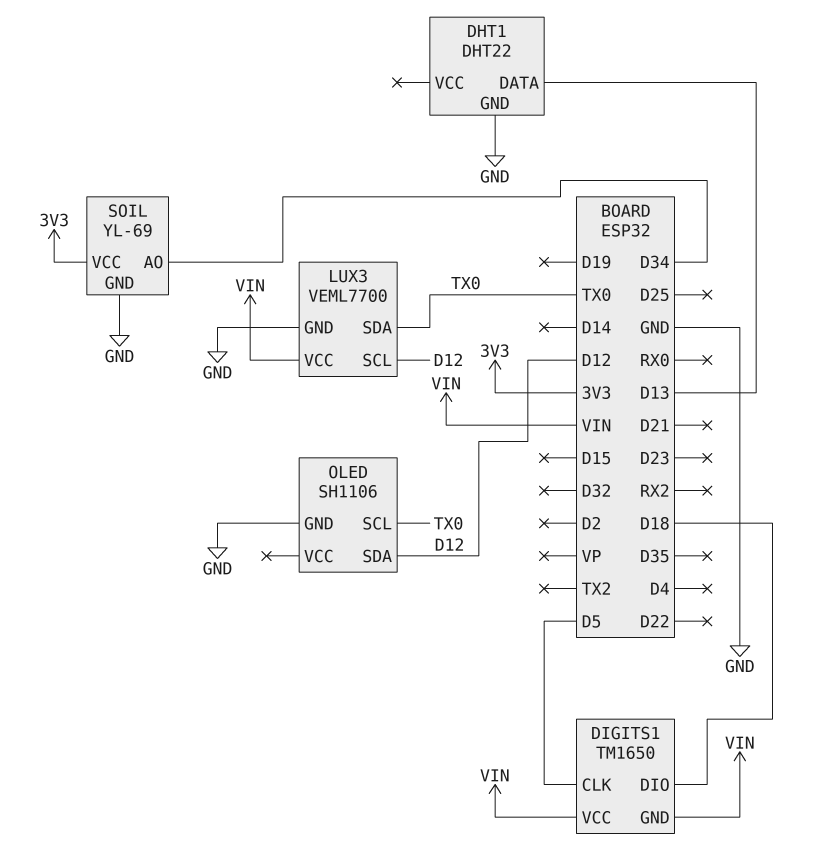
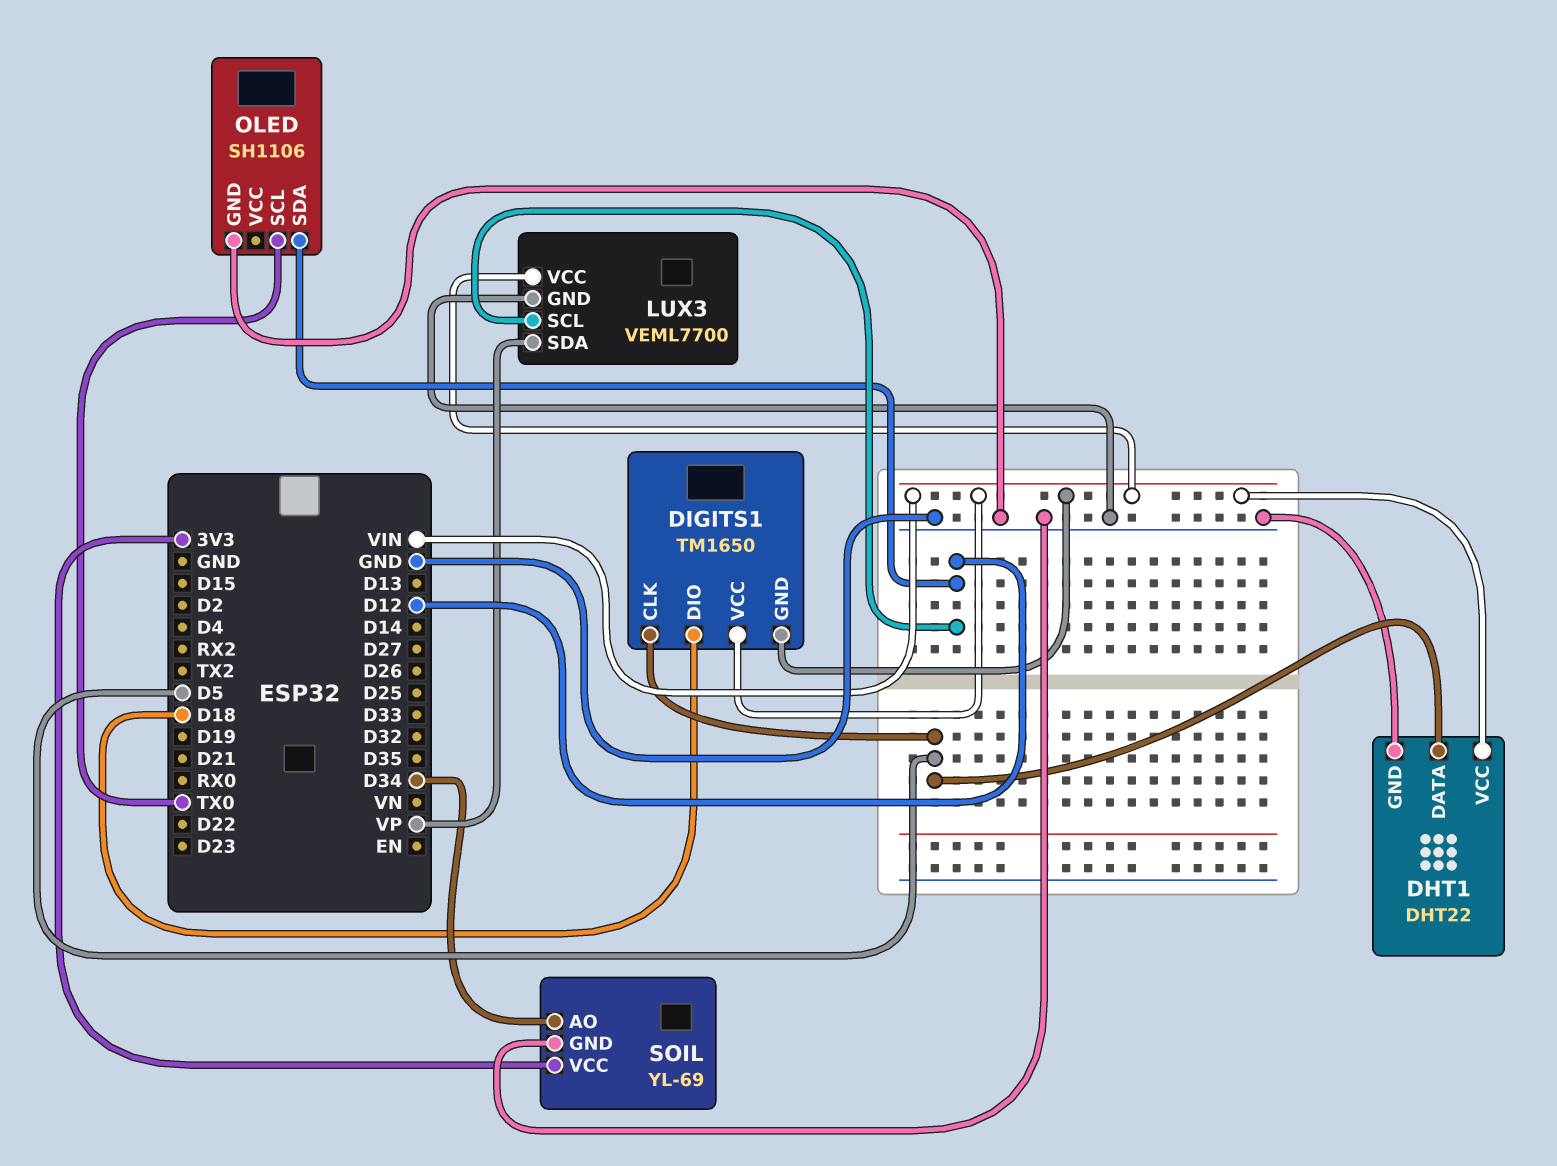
DHT1 pin DATA: D13 -> D5
DHT1 pin VCC: none -> VIN
LUX3 pin SDA: TX0 -> VP

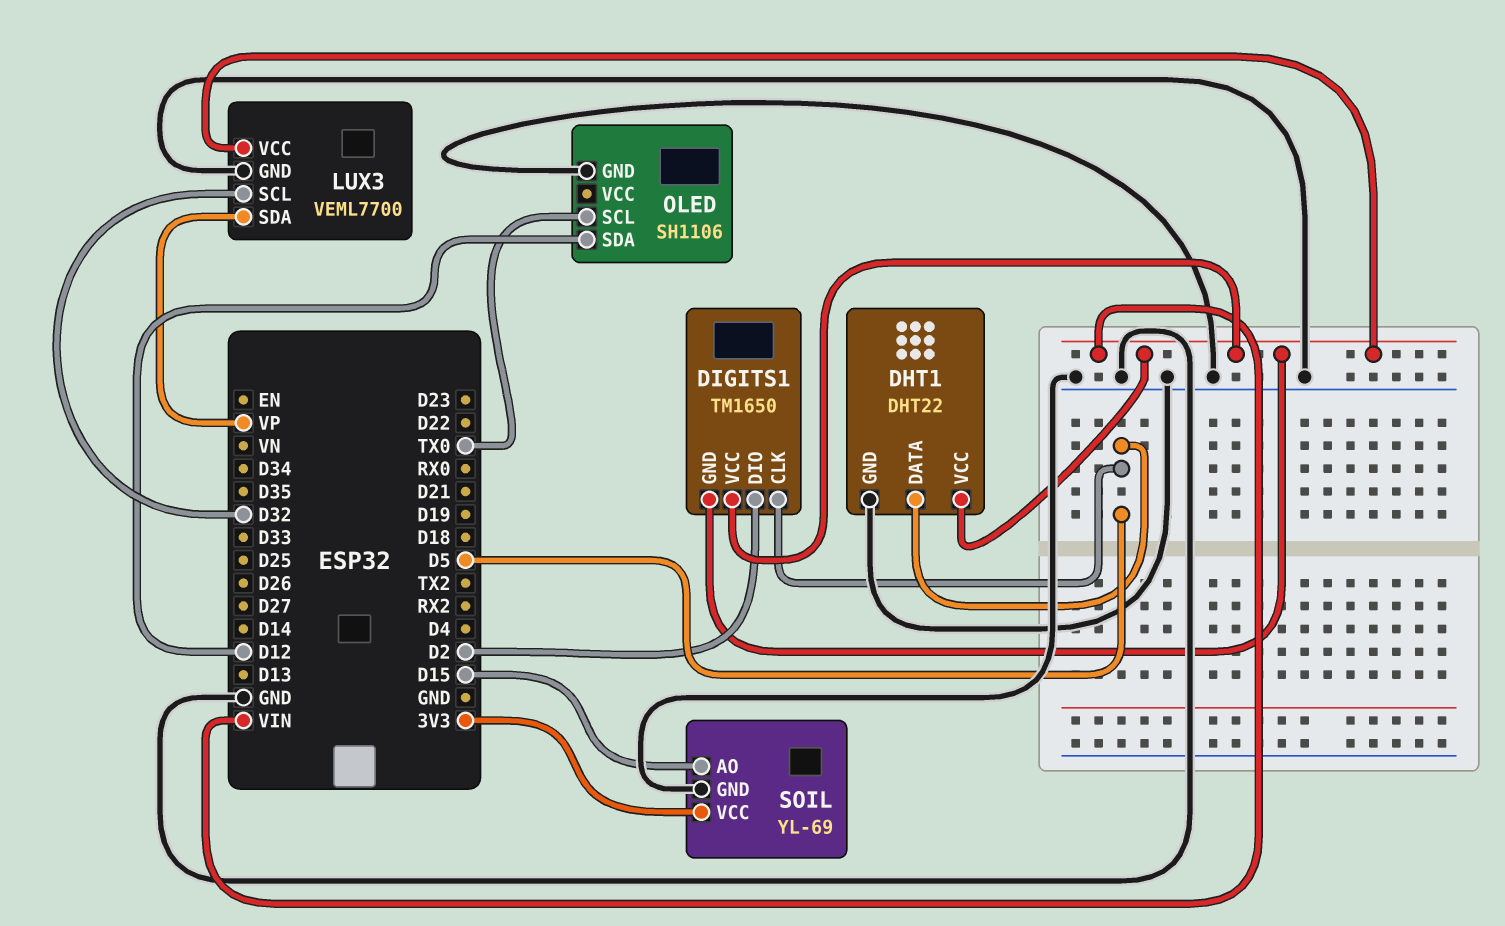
DIGITS1 pin DIO: D18 -> D2
LUX3 pin SCL: D12 -> D32
SOIL pin AO: D34 -> D15

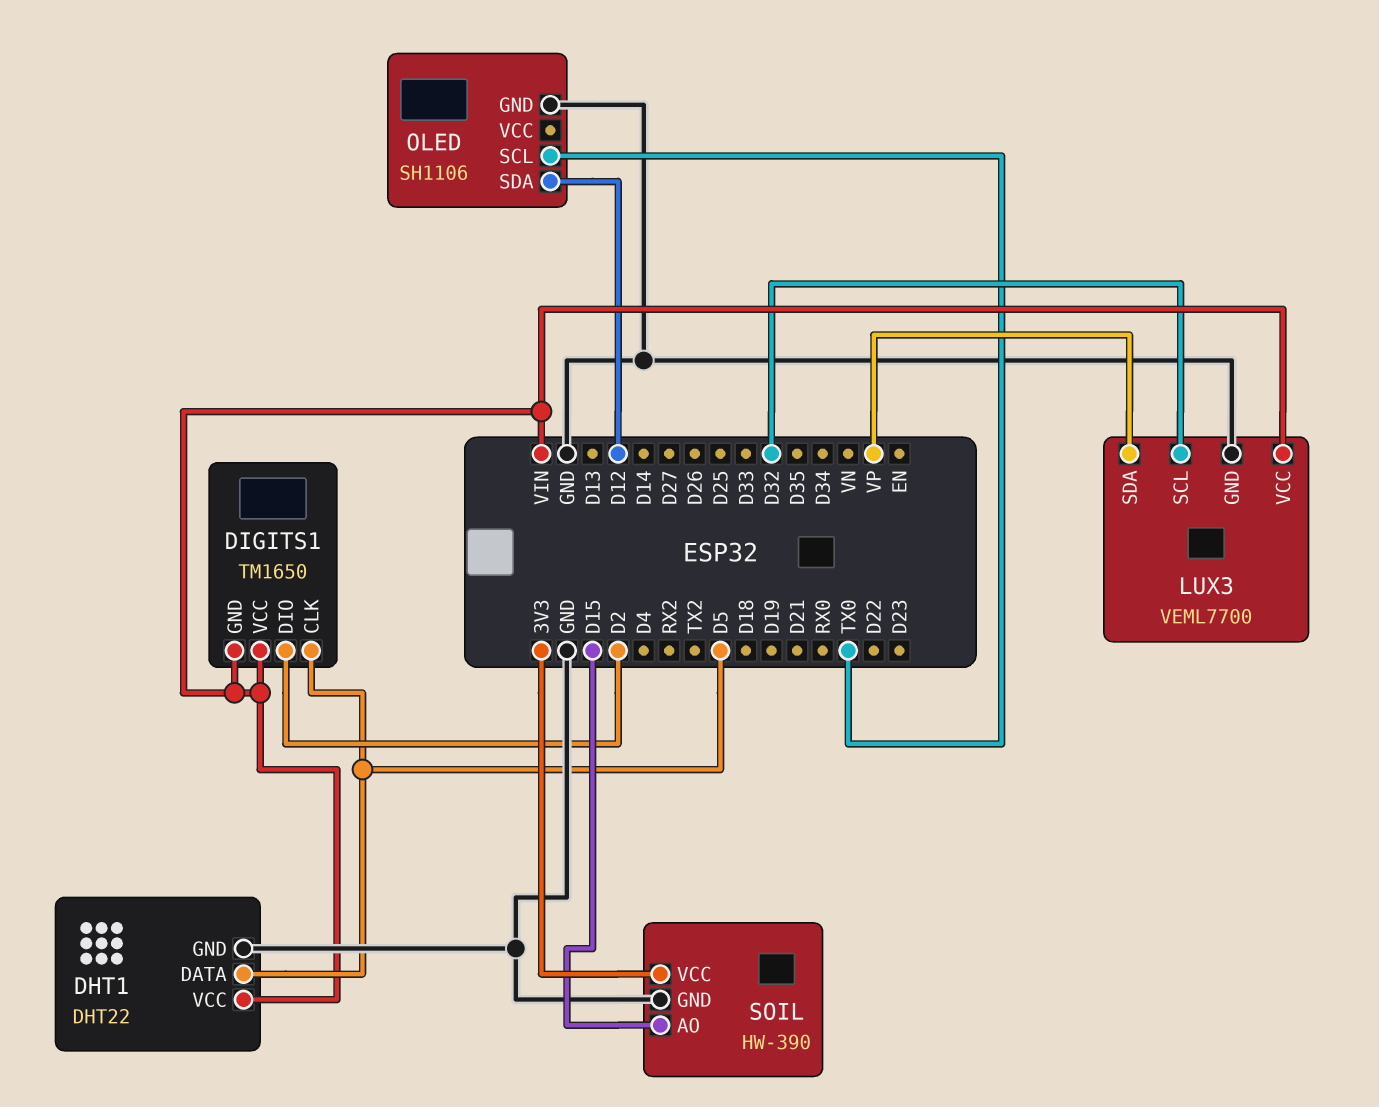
SOIL: YL-69 -> HW-390

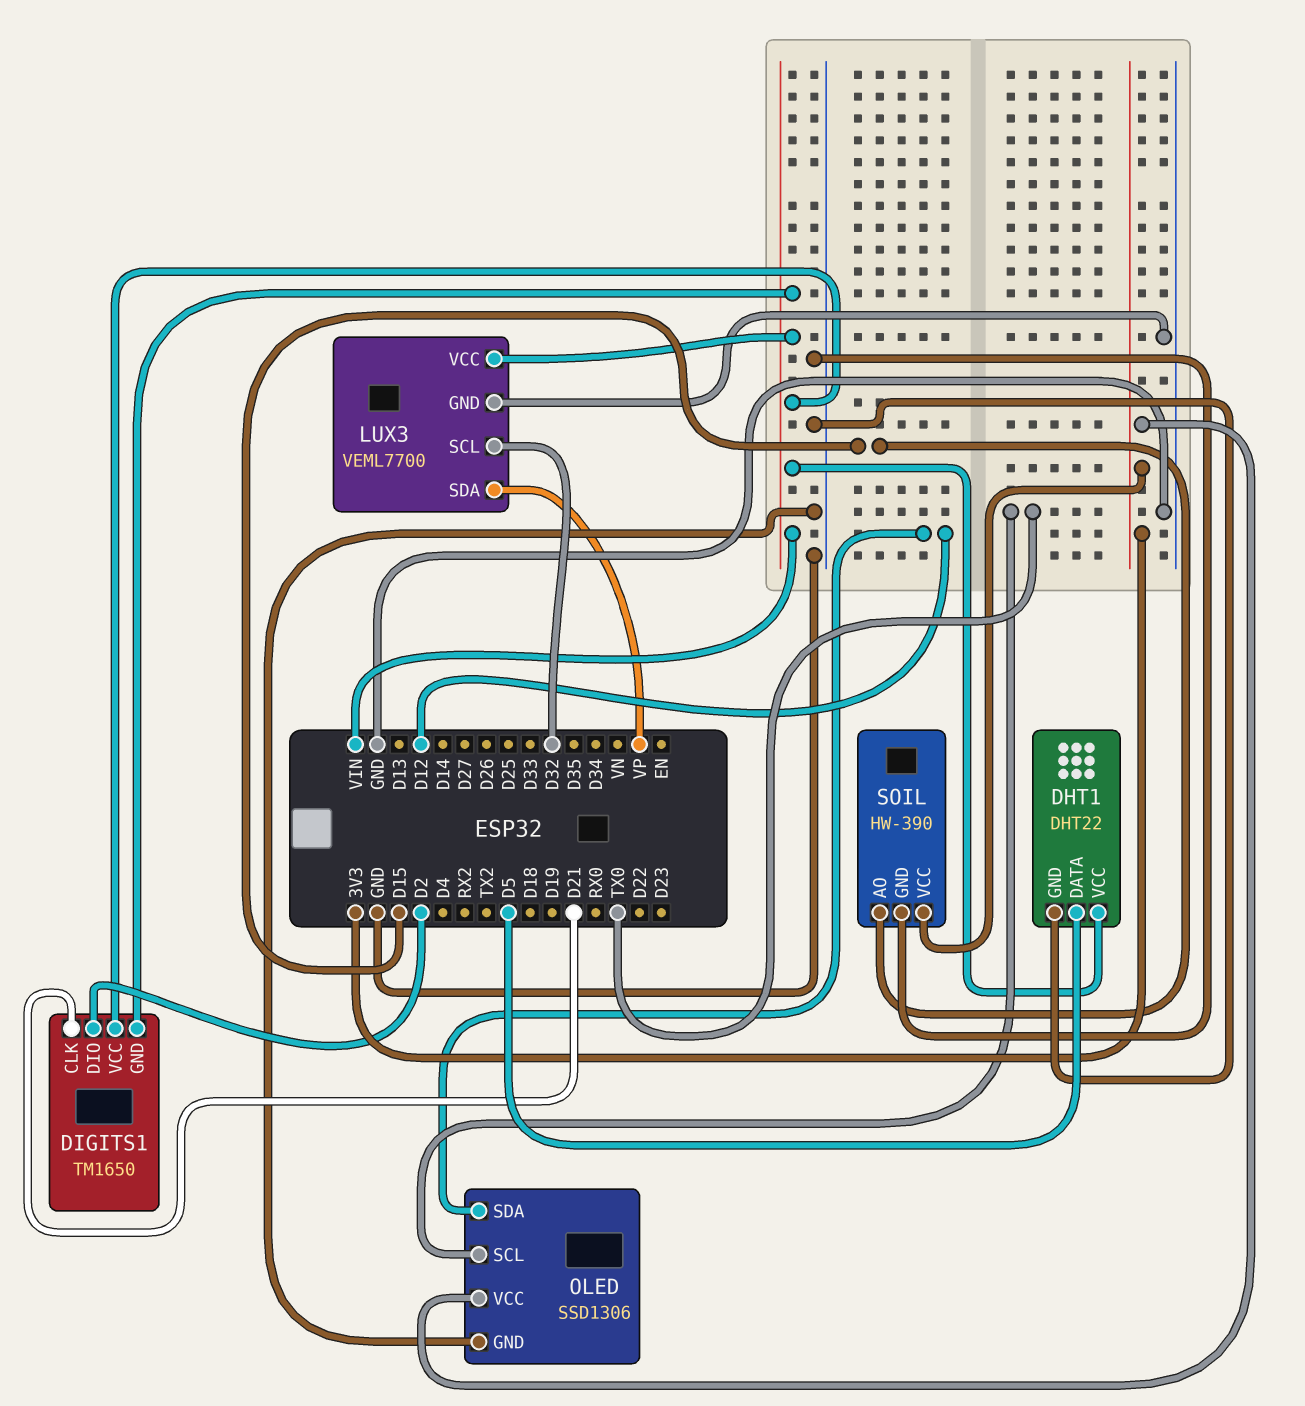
DIGITS1 pin CLK: D5 -> D21
OLED: SH1106 -> SSD1306
OLED pin VCC: none -> 3V3

